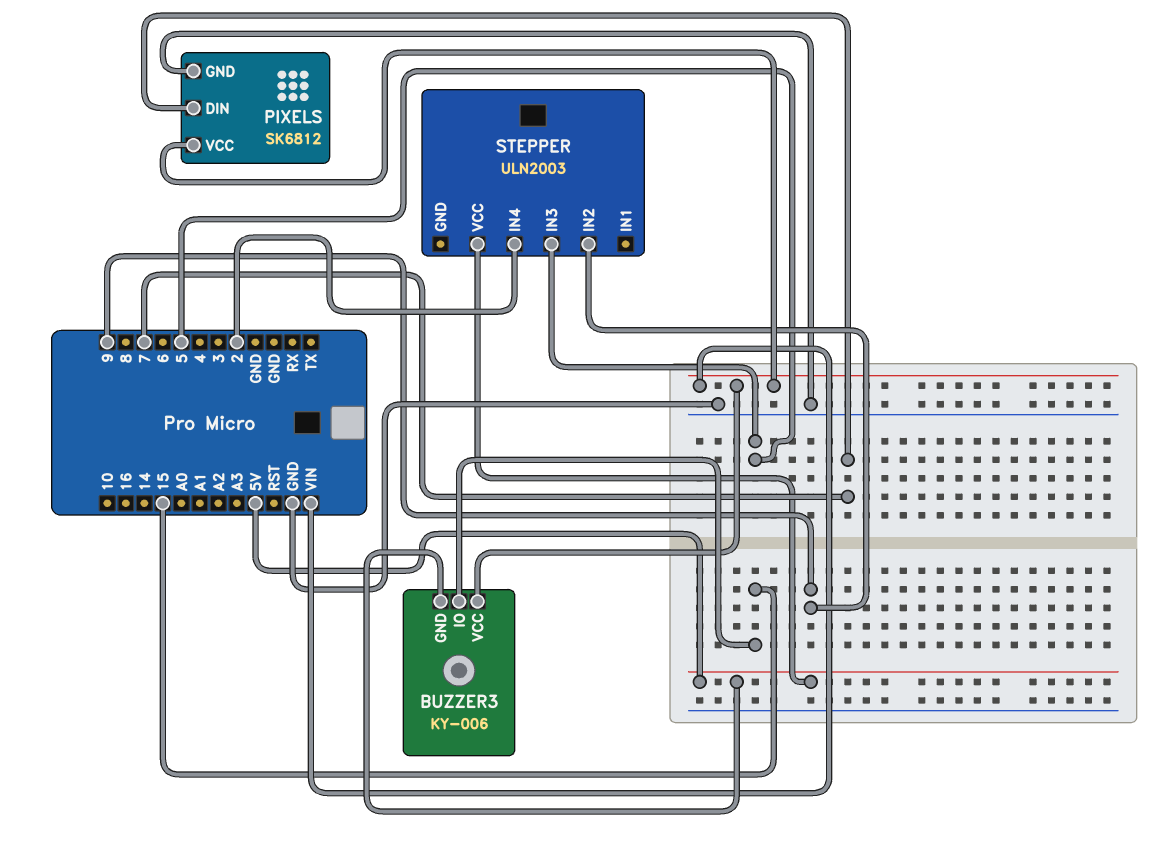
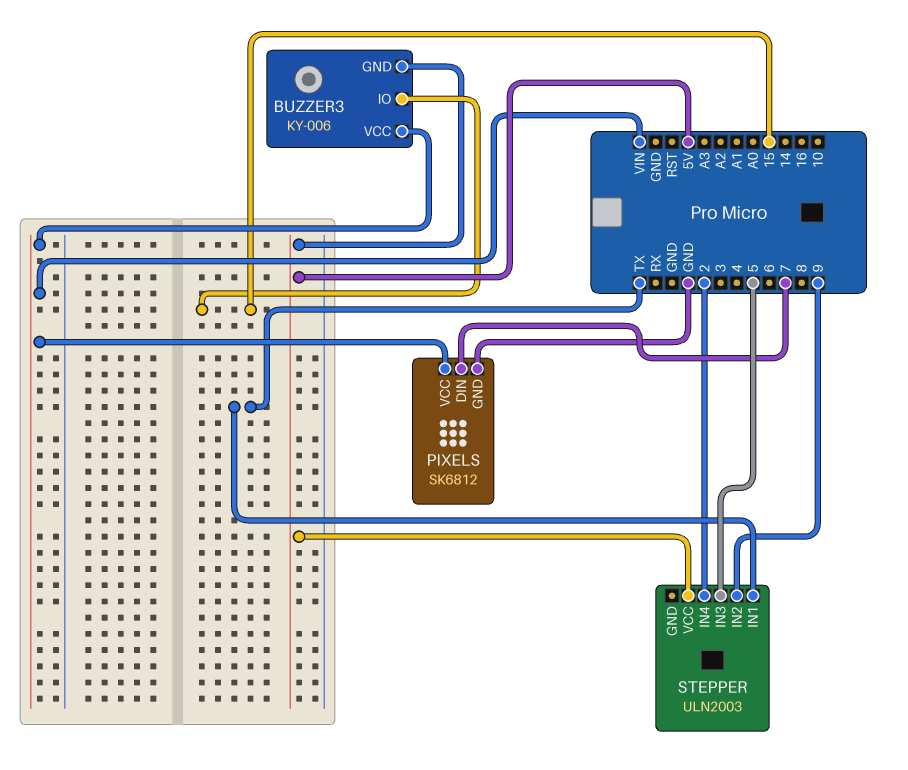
STEPPER pin IN1: none -> TX

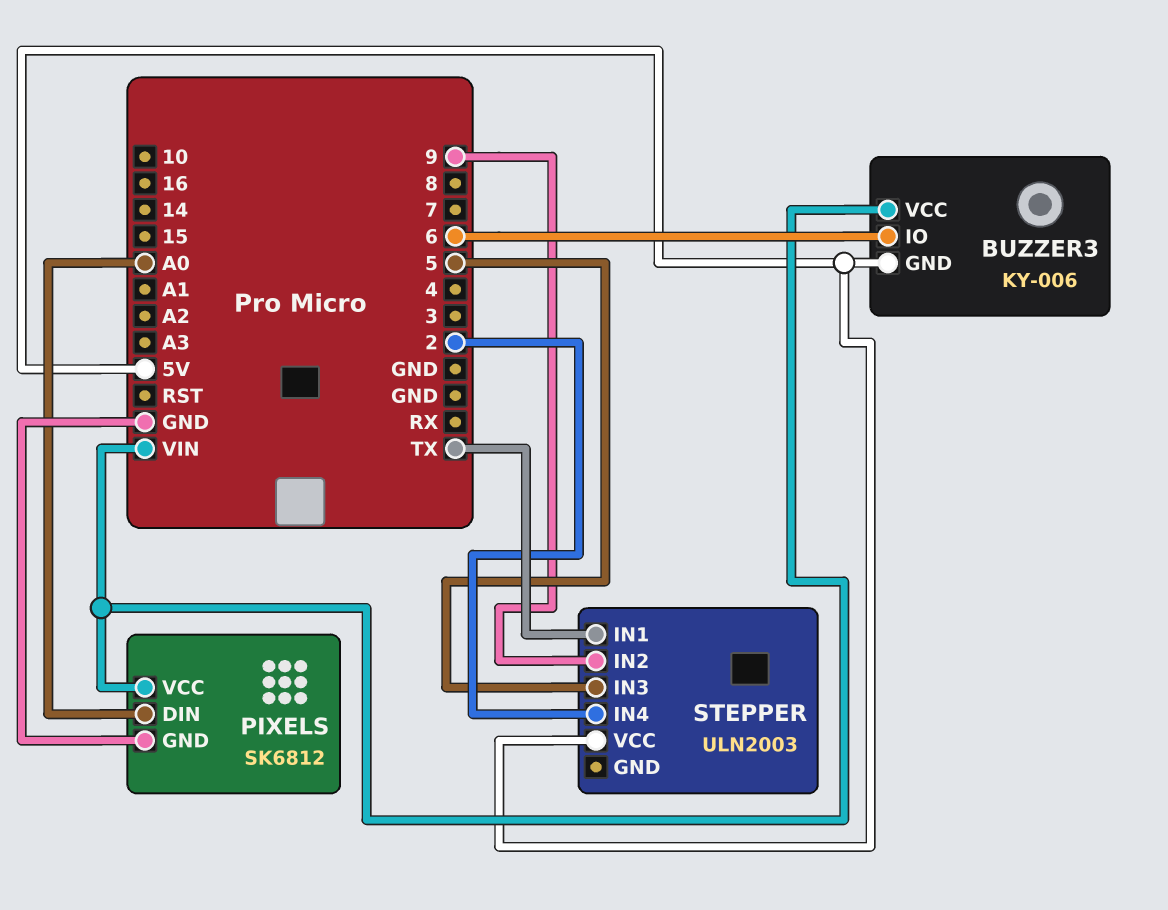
BUZZER3 pin IO: 15 -> 6
PIXELS pin DIN: 7 -> A0

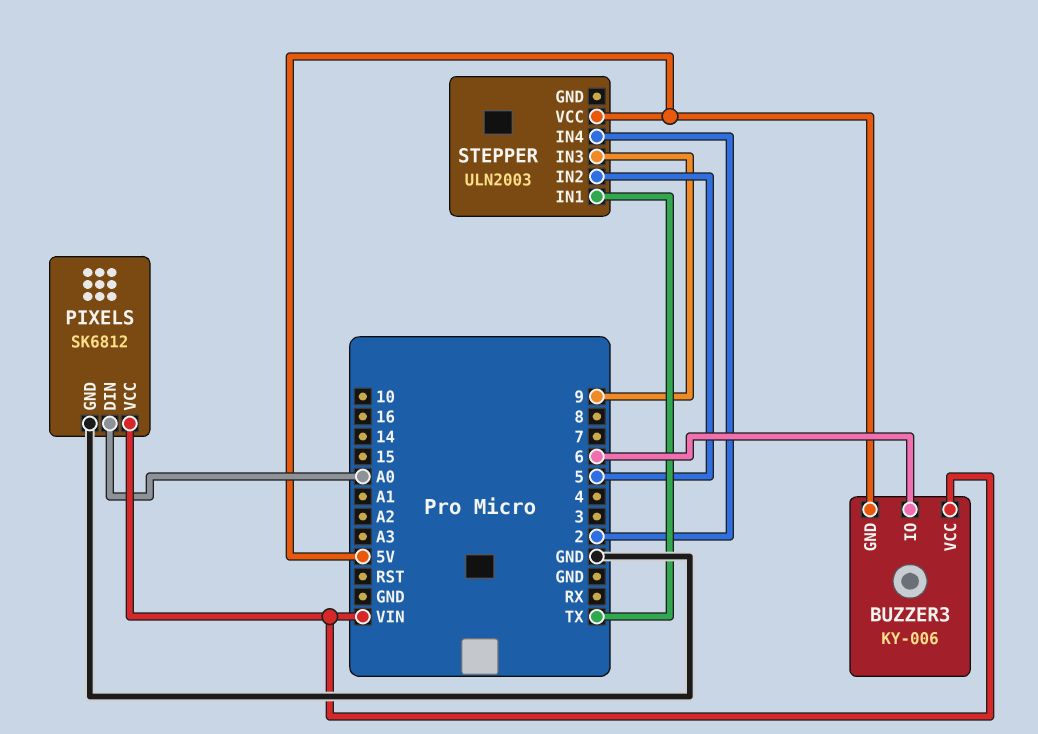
STEPPER pin IN2: 9 -> 5
STEPPER pin IN3: 5 -> 9

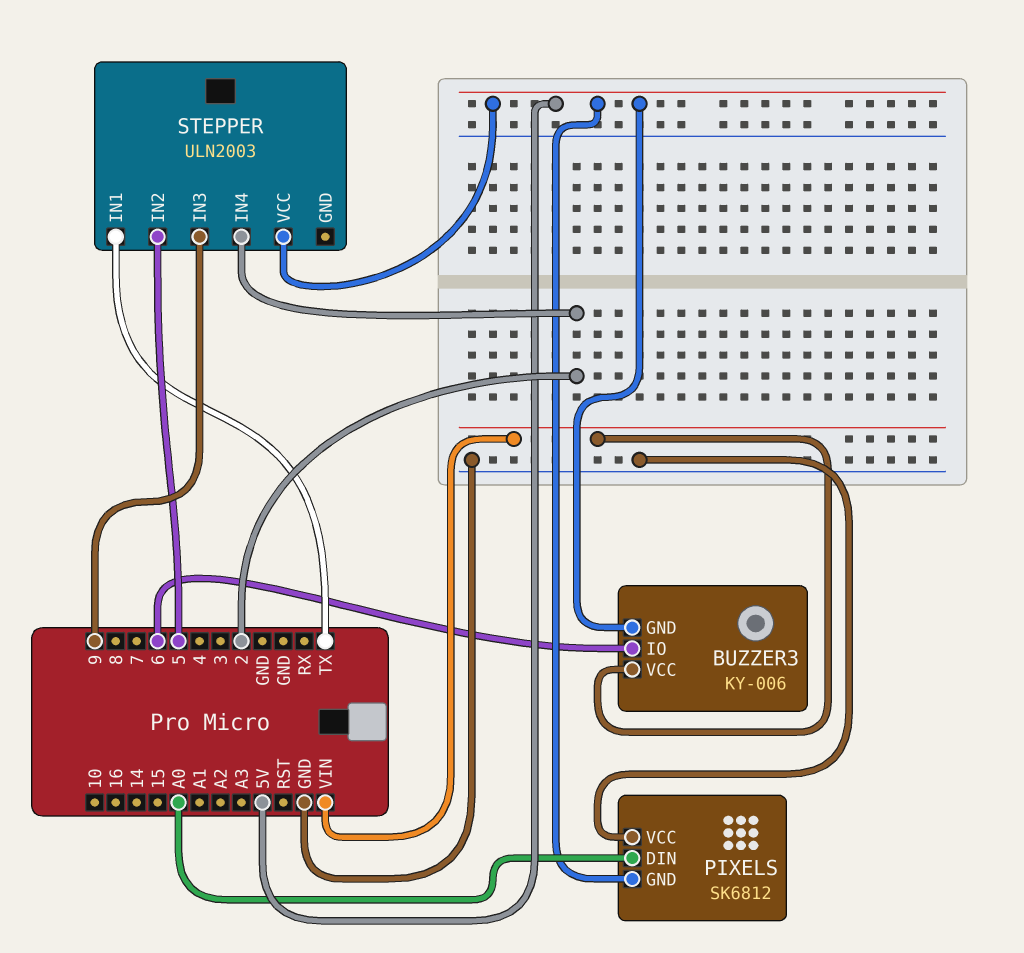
PIXELS pin GND: GND -> 5V
PIXELS pin VCC: VIN -> GND

